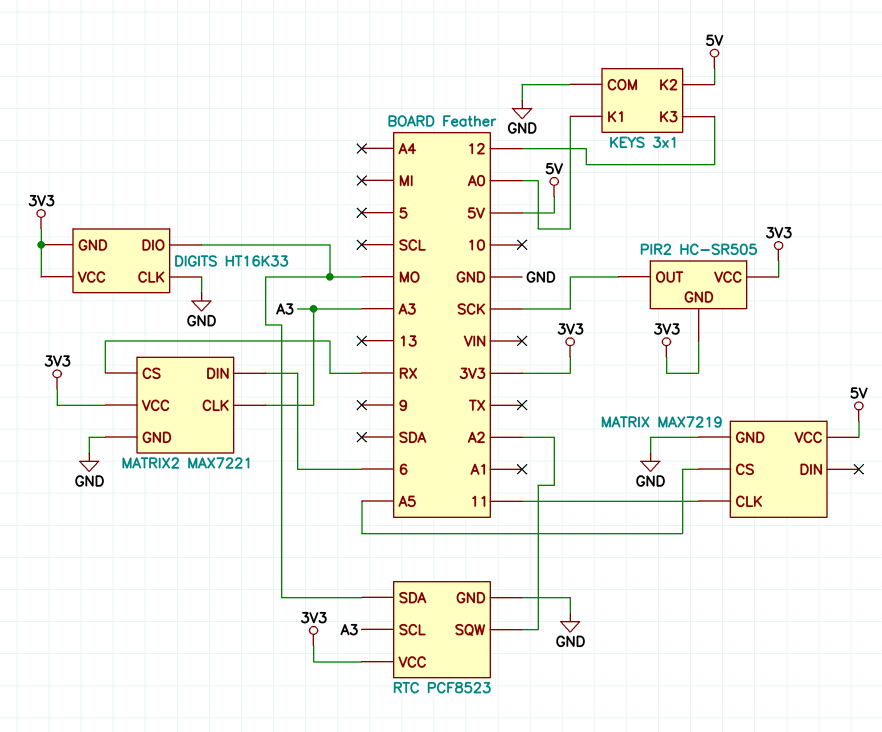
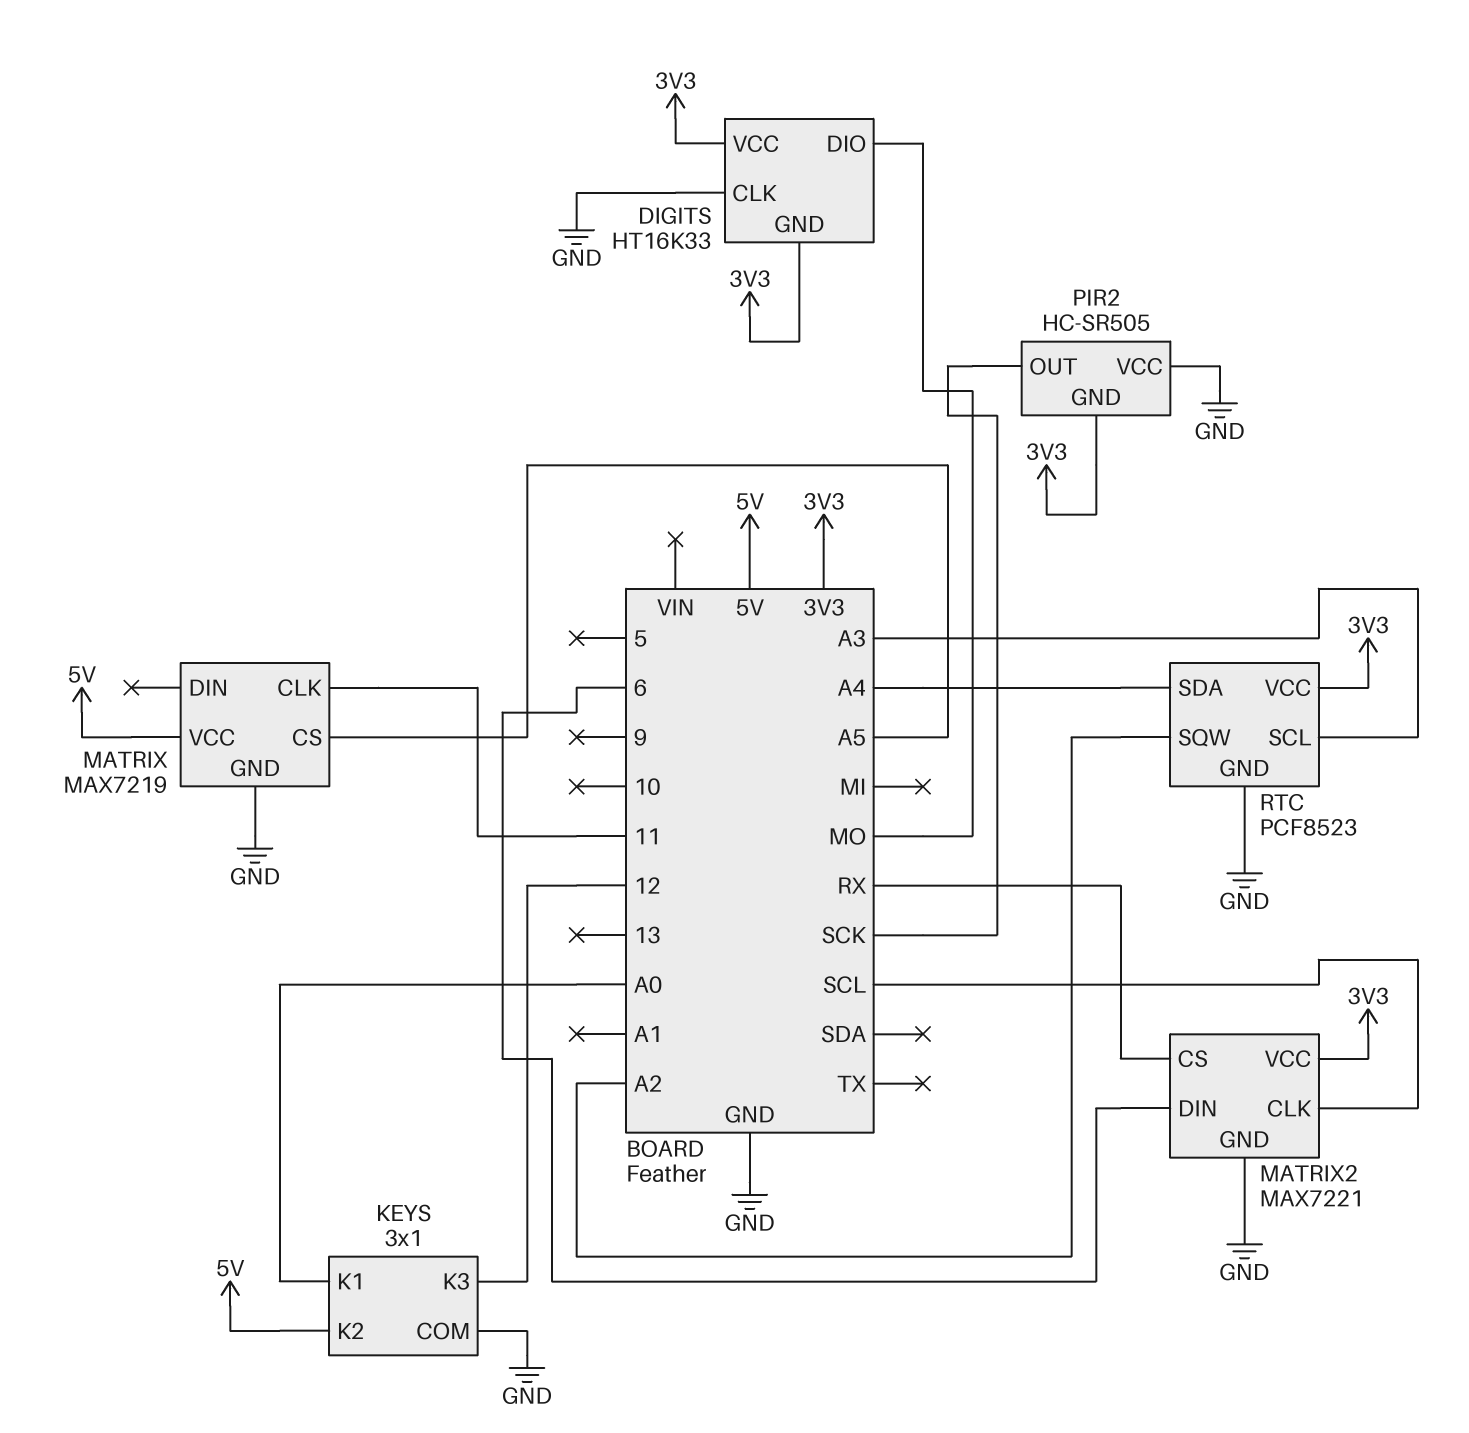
MATRIX2 pin CLK: A3 -> SCL
PIR2 pin VCC: 3V3 -> GND
RTC pin SDA: MO -> A4

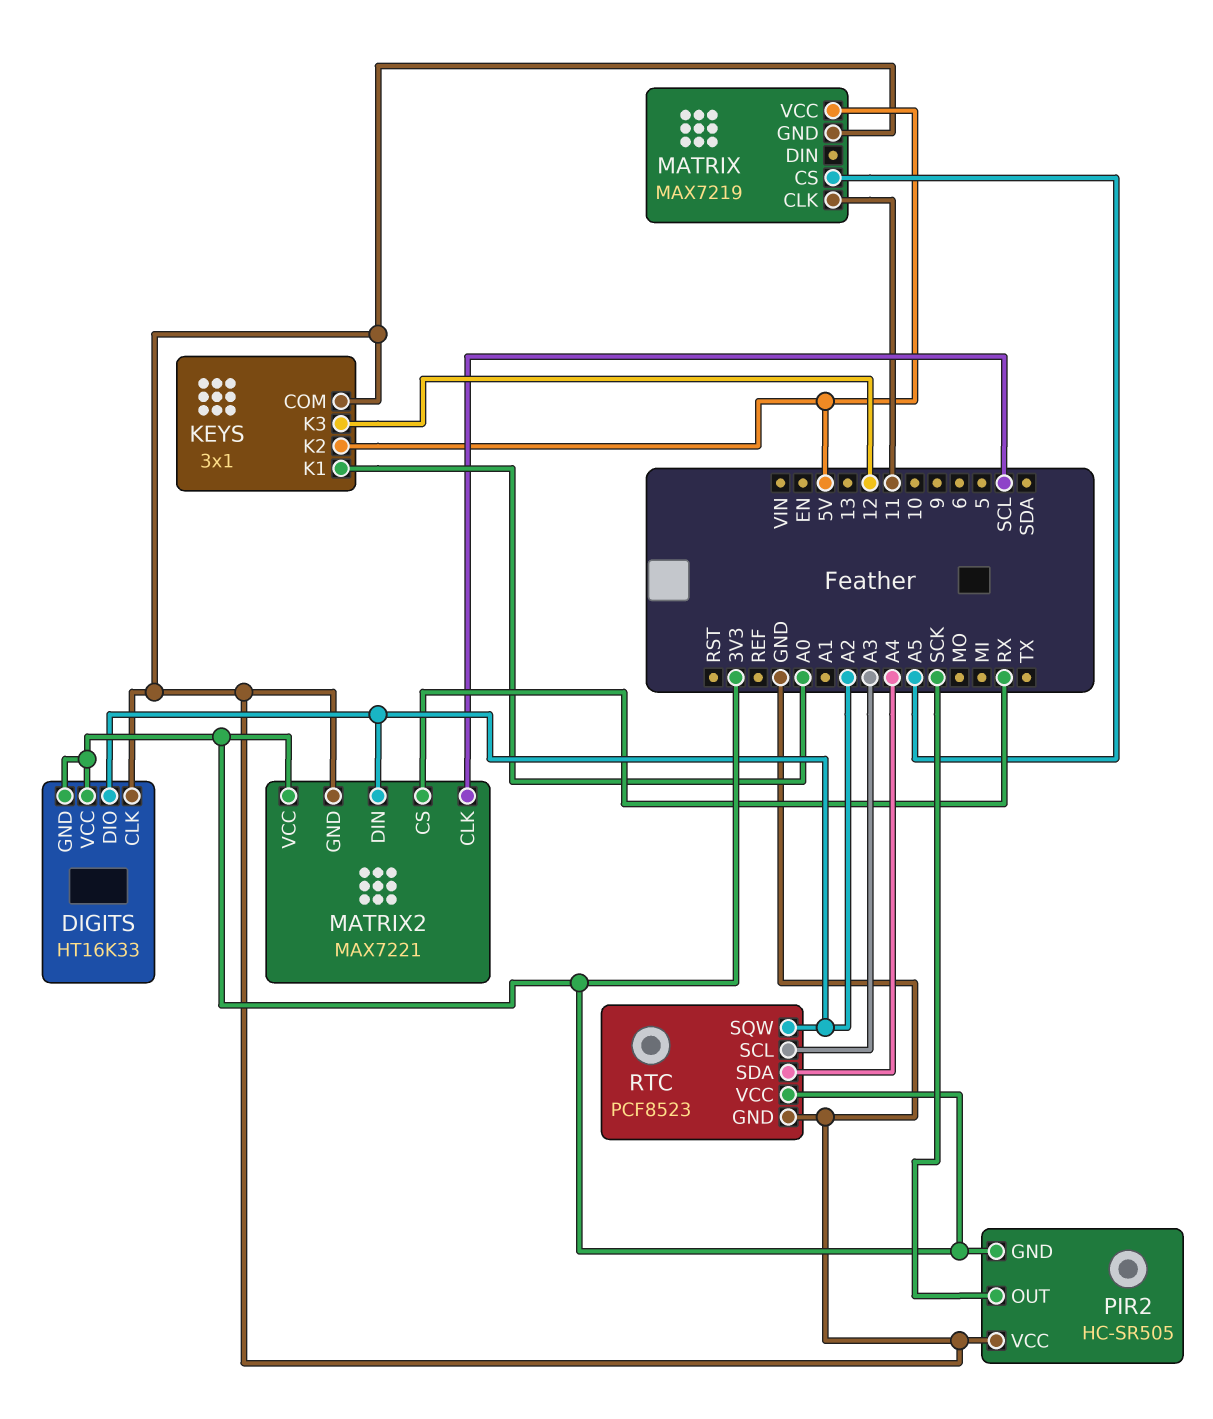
DIGITS pin DIO: MO -> A2
MATRIX2 pin DIN: 6 -> A2

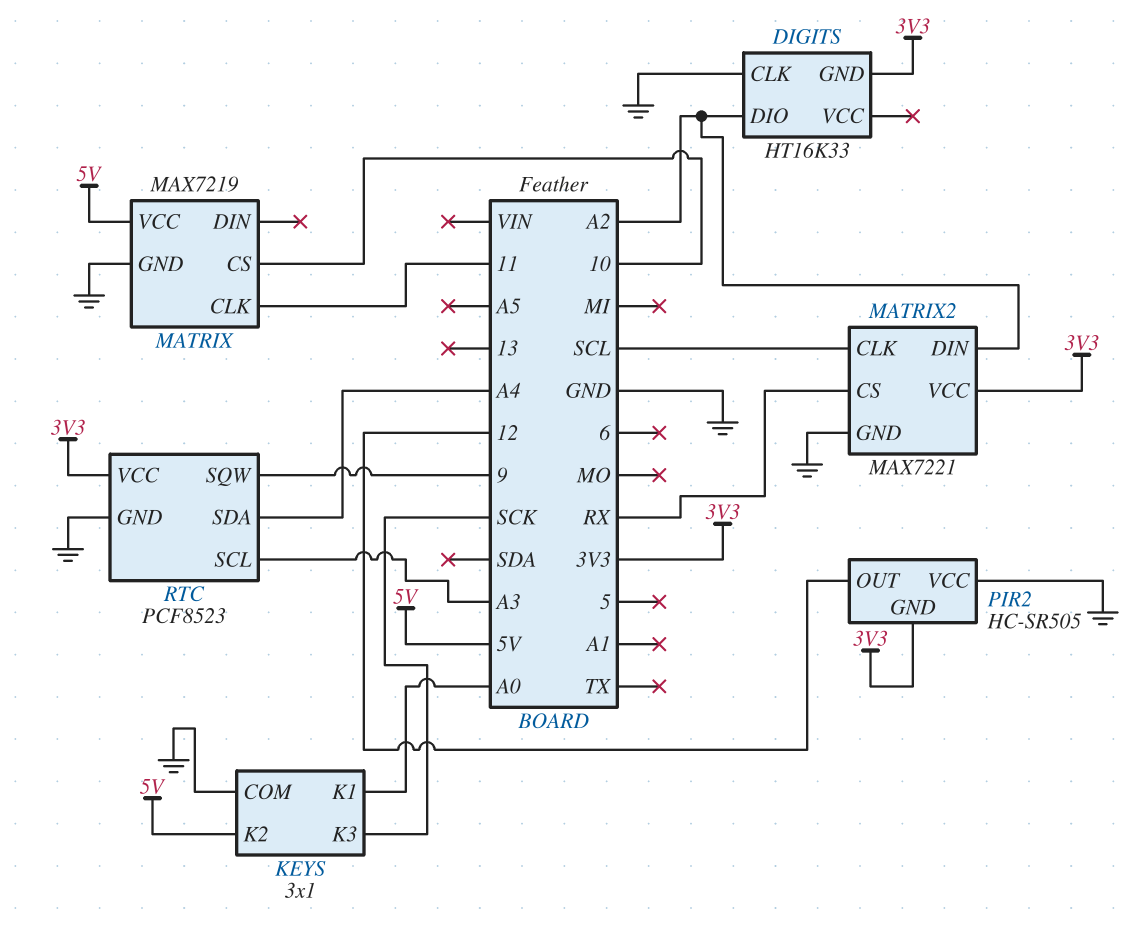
DIGITS pin VCC: 3V3 -> none
KEYS pin K3: 12 -> SCK
MATRIX pin CS: A5 -> 10
PIR2 pin OUT: SCK -> 12
RTC pin SQW: A2 -> 9

